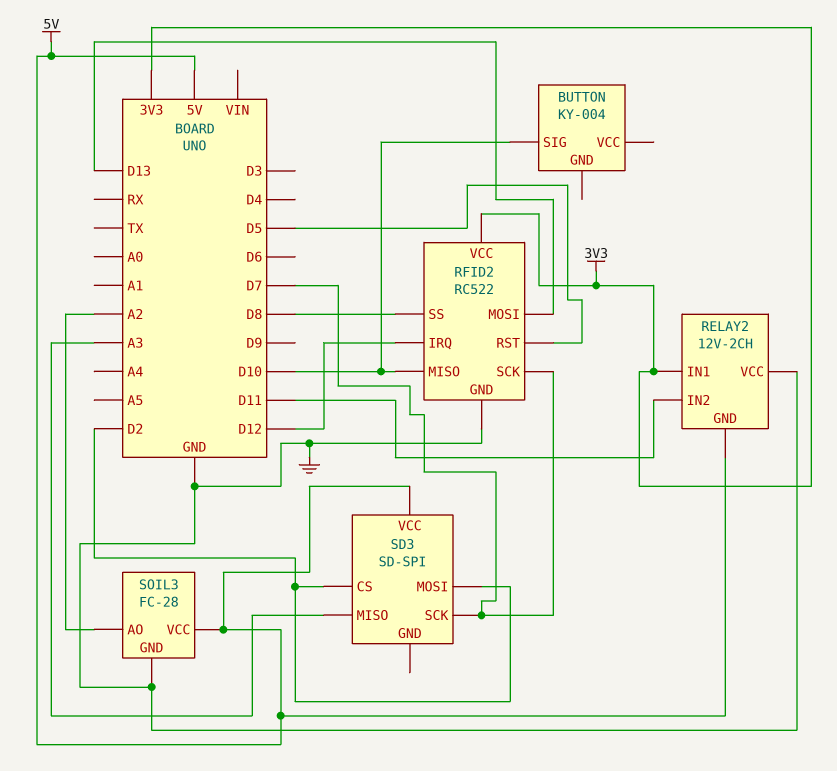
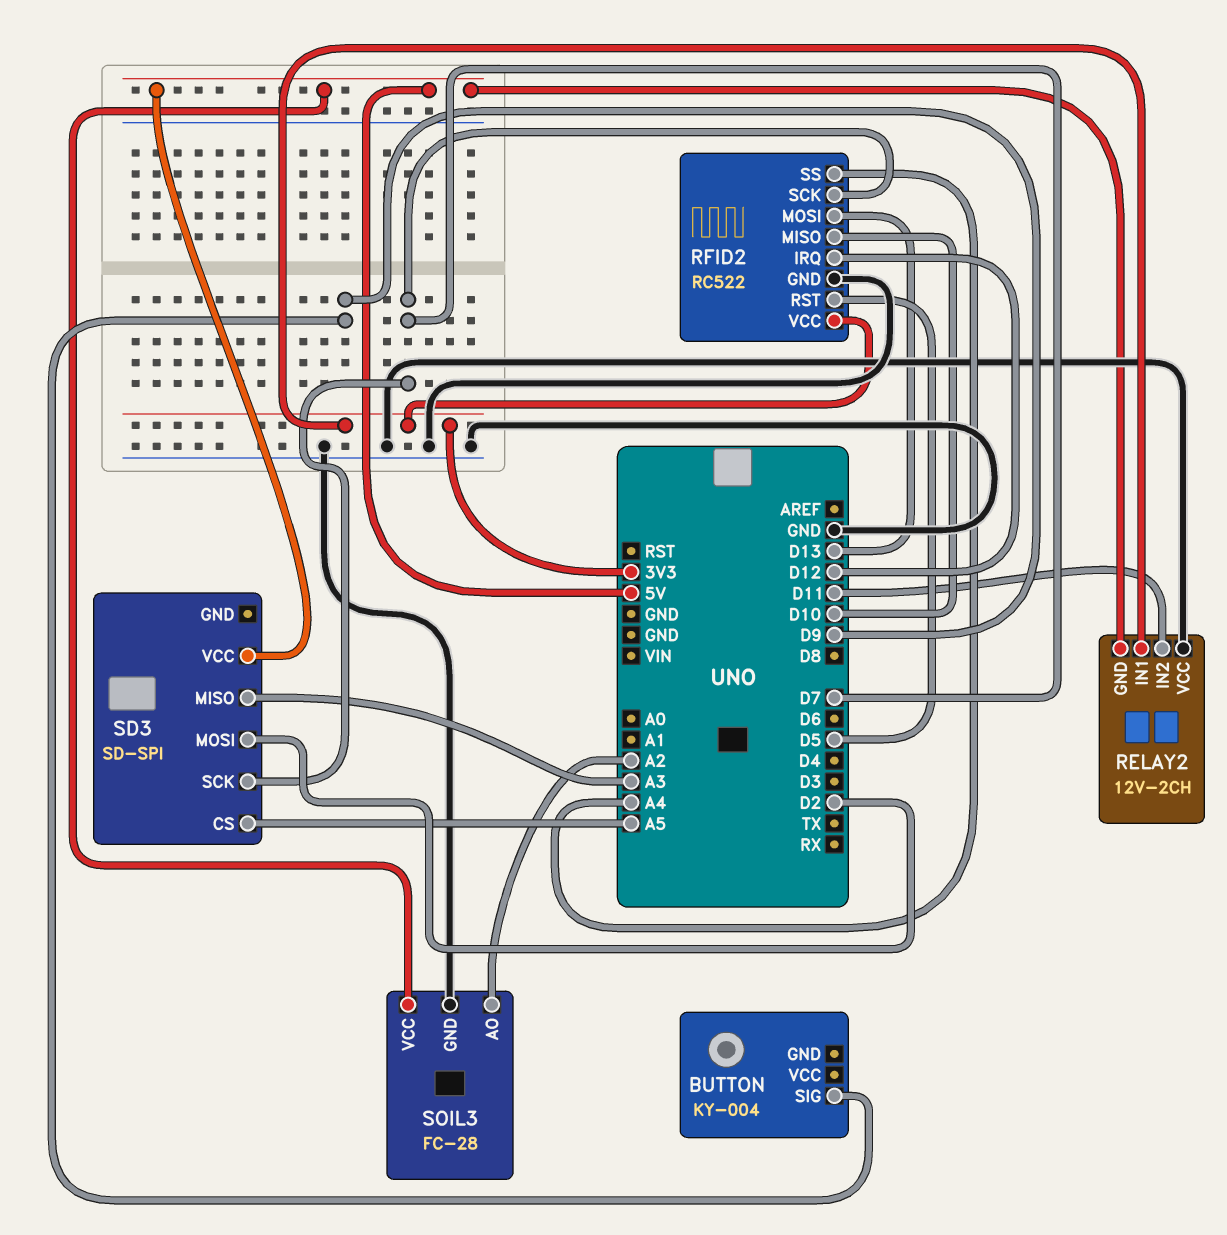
BUTTON pin SIG: D10 -> D9
RFID2 pin SS: D8 -> A4
SD3 pin CS: D2 -> A5

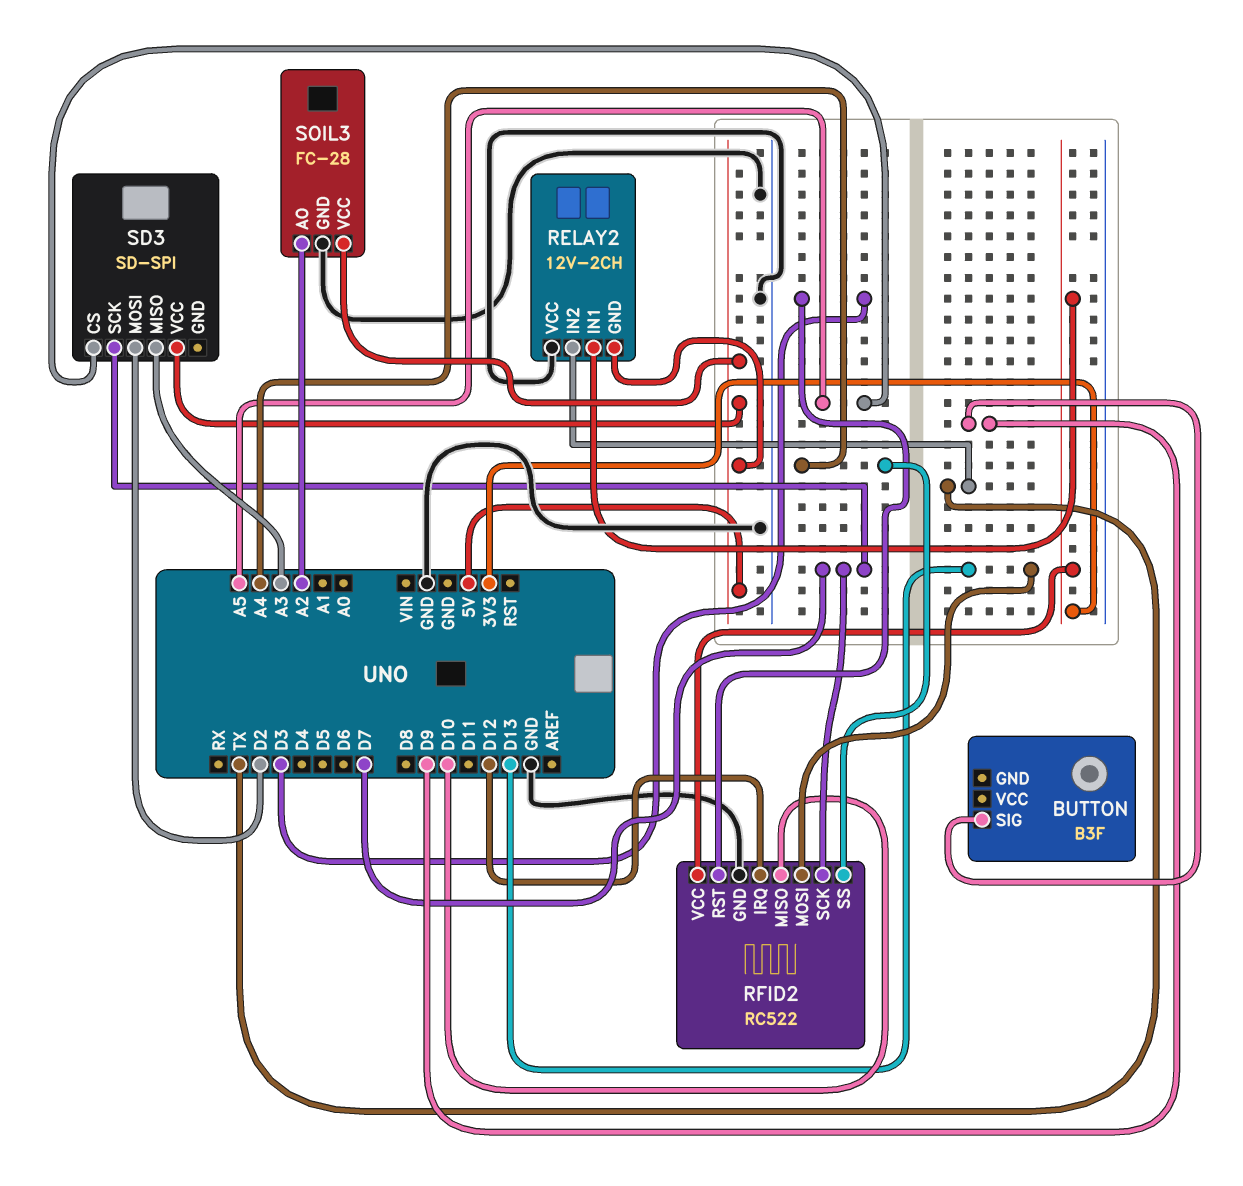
BUTTON: KY-004 -> B3F
RELAY2 pin IN2: D11 -> TX
RFID2 pin RST: D5 -> D3

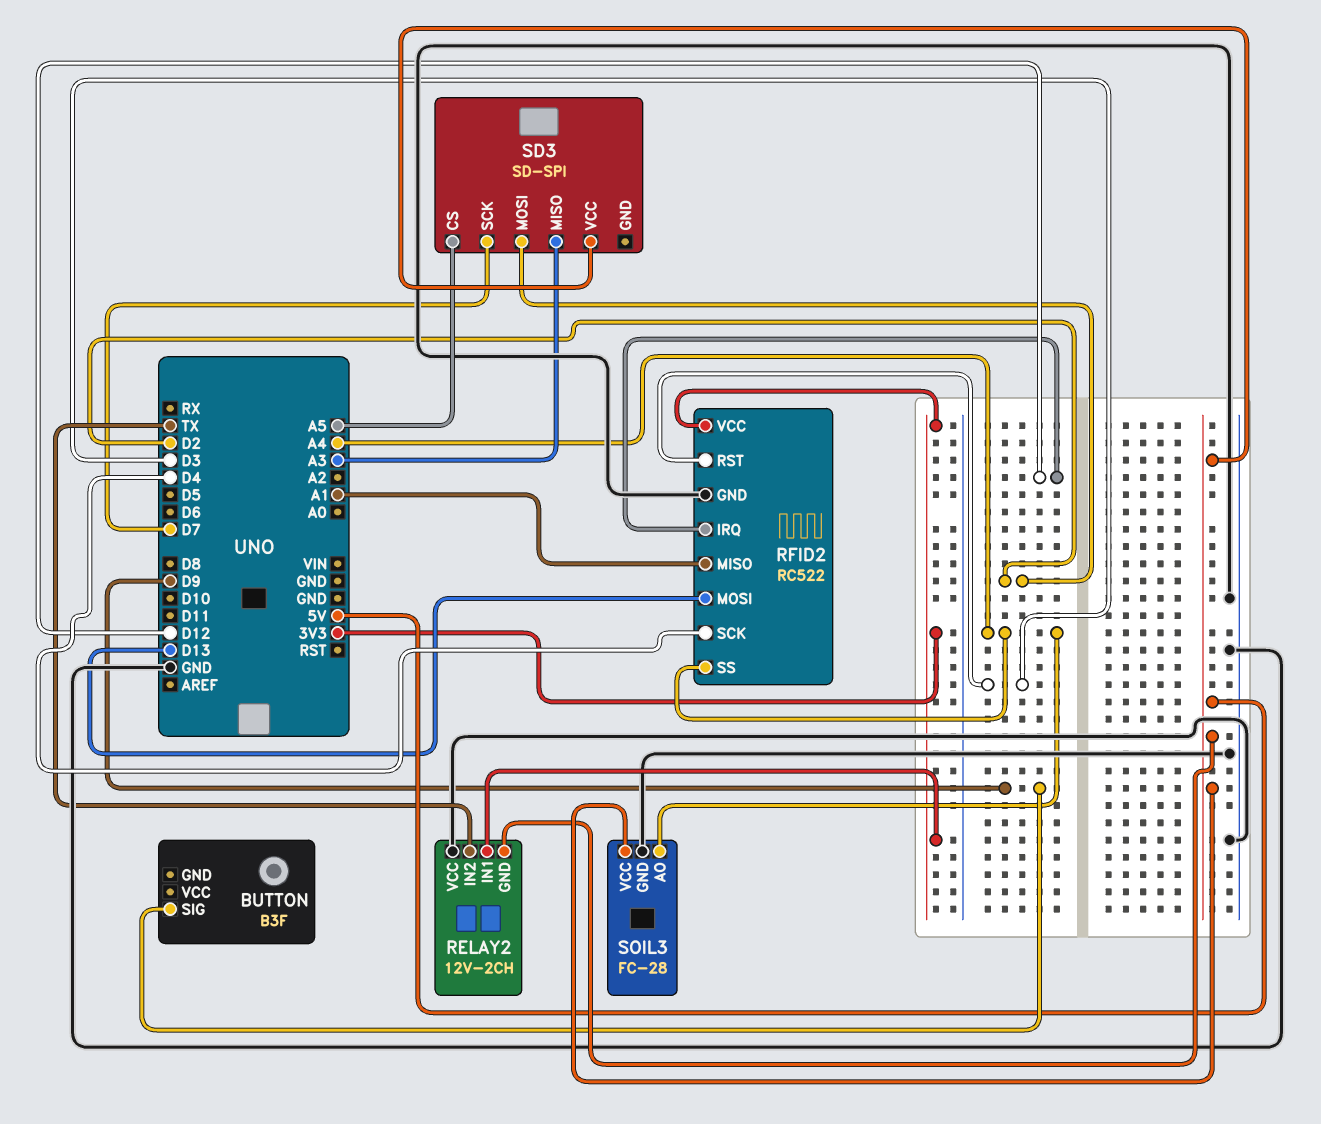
RFID2 pin MISO: D10 -> A1
RFID2 pin SCK: D7 -> D4
SOIL3 pin AO: A2 -> A4

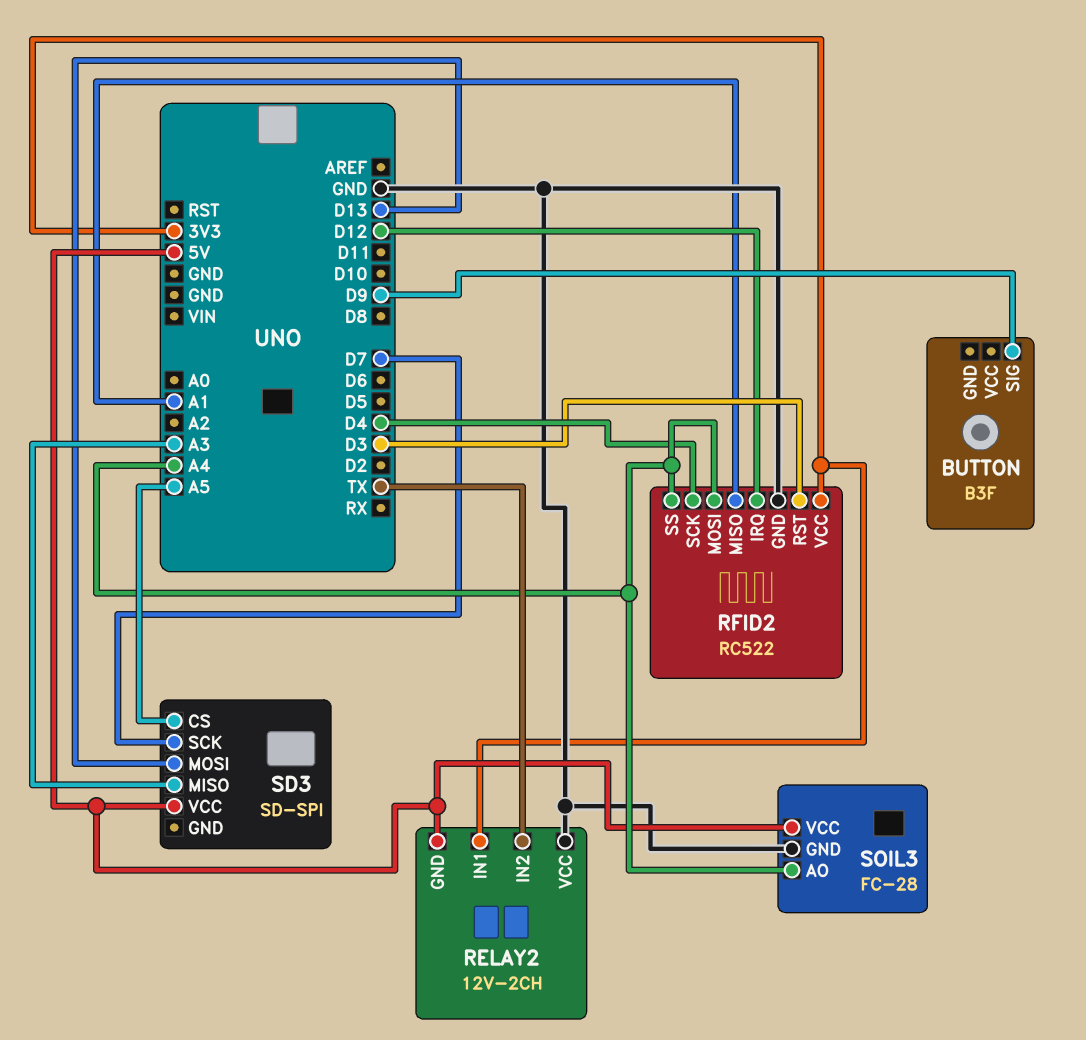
RFID2 pin MOSI: D13 -> A4
SD3 pin MOSI: D2 -> D13

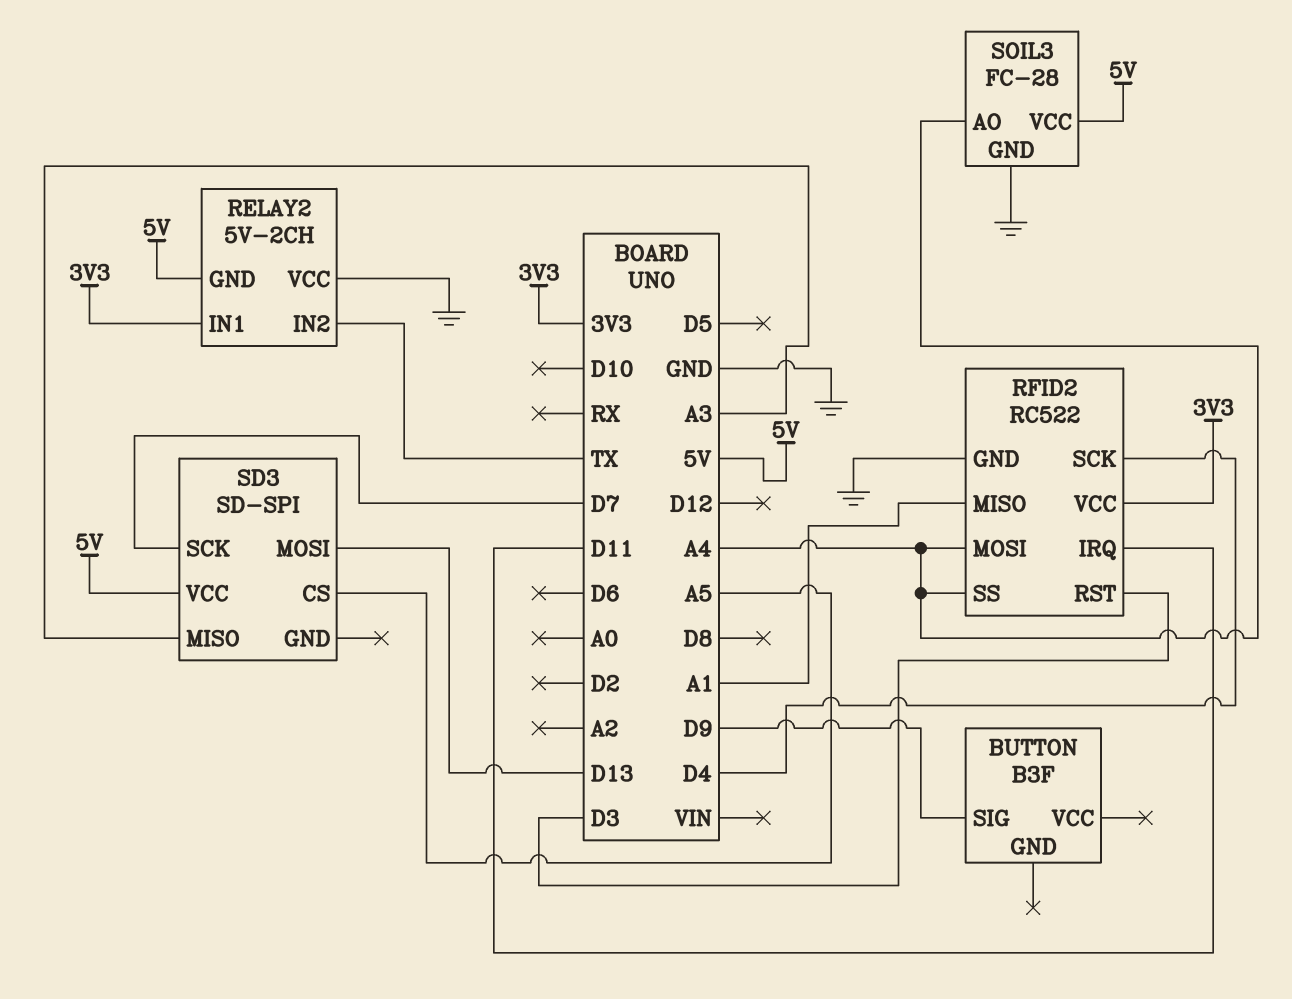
RELAY2: 12V-2CH -> 5V-2CH
RFID2 pin IRQ: D12 -> D11

